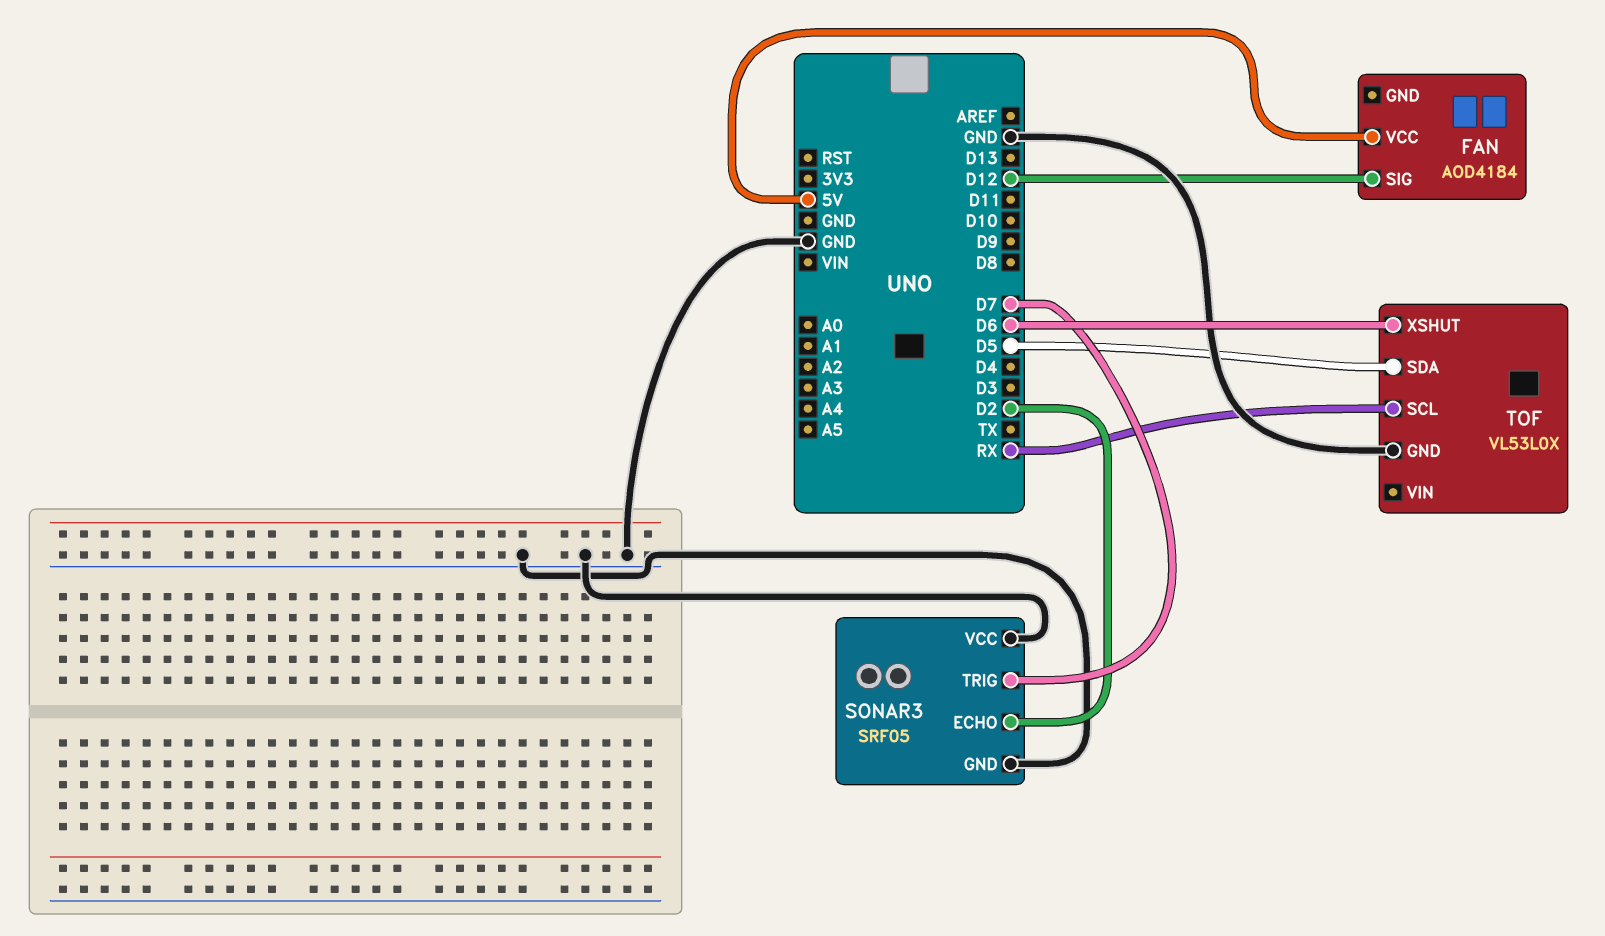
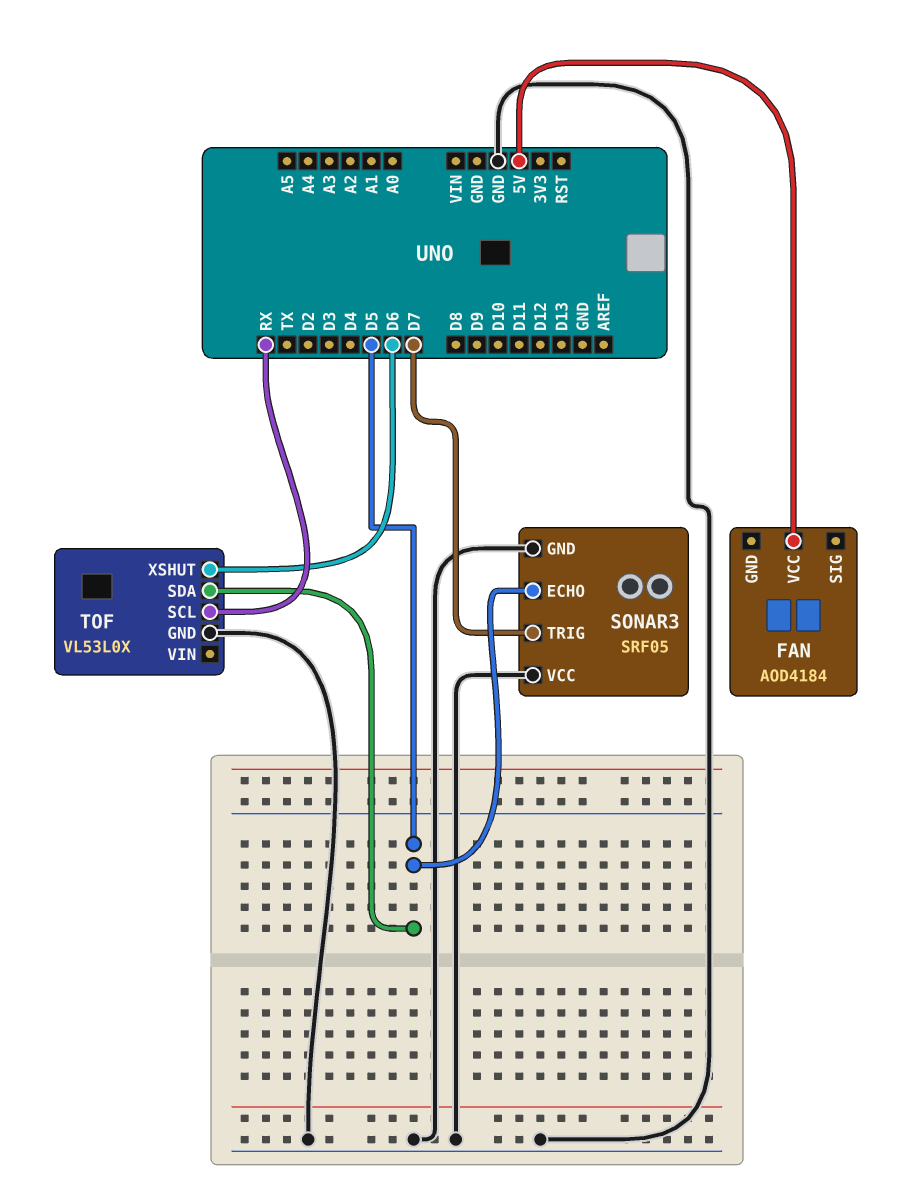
FAN pin SIG: D12 -> none
SONAR3 pin ECHO: D2 -> D5

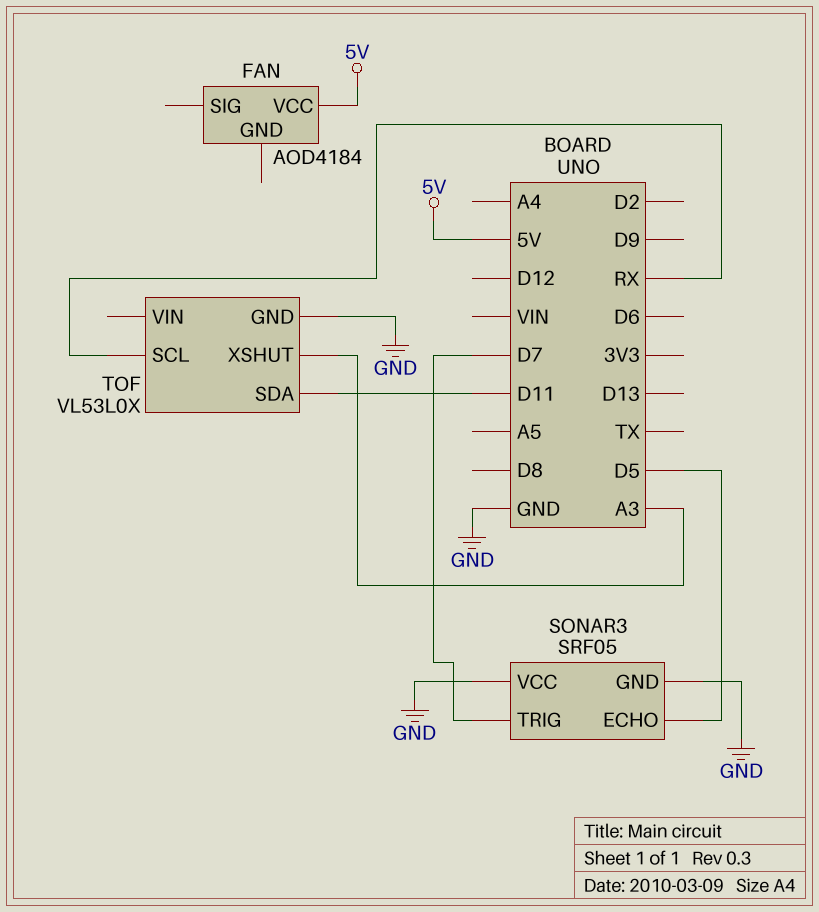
TOF pin SDA: D5 -> D11
TOF pin XSHUT: D6 -> A3

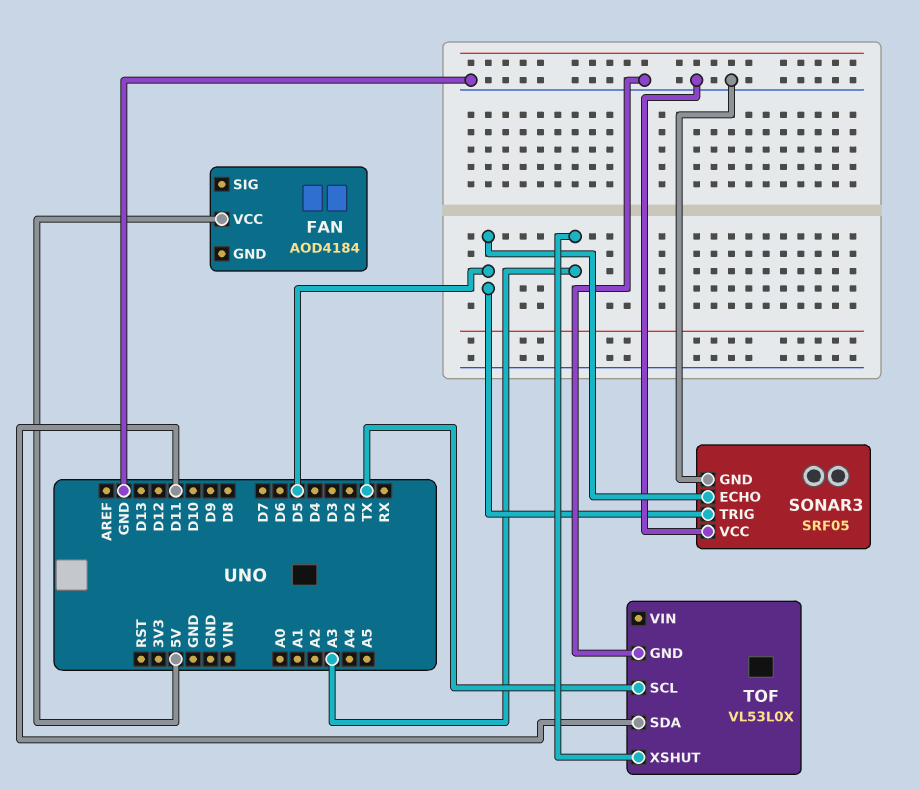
SONAR3 pin TRIG: D7 -> D5
TOF pin SCL: RX -> TX

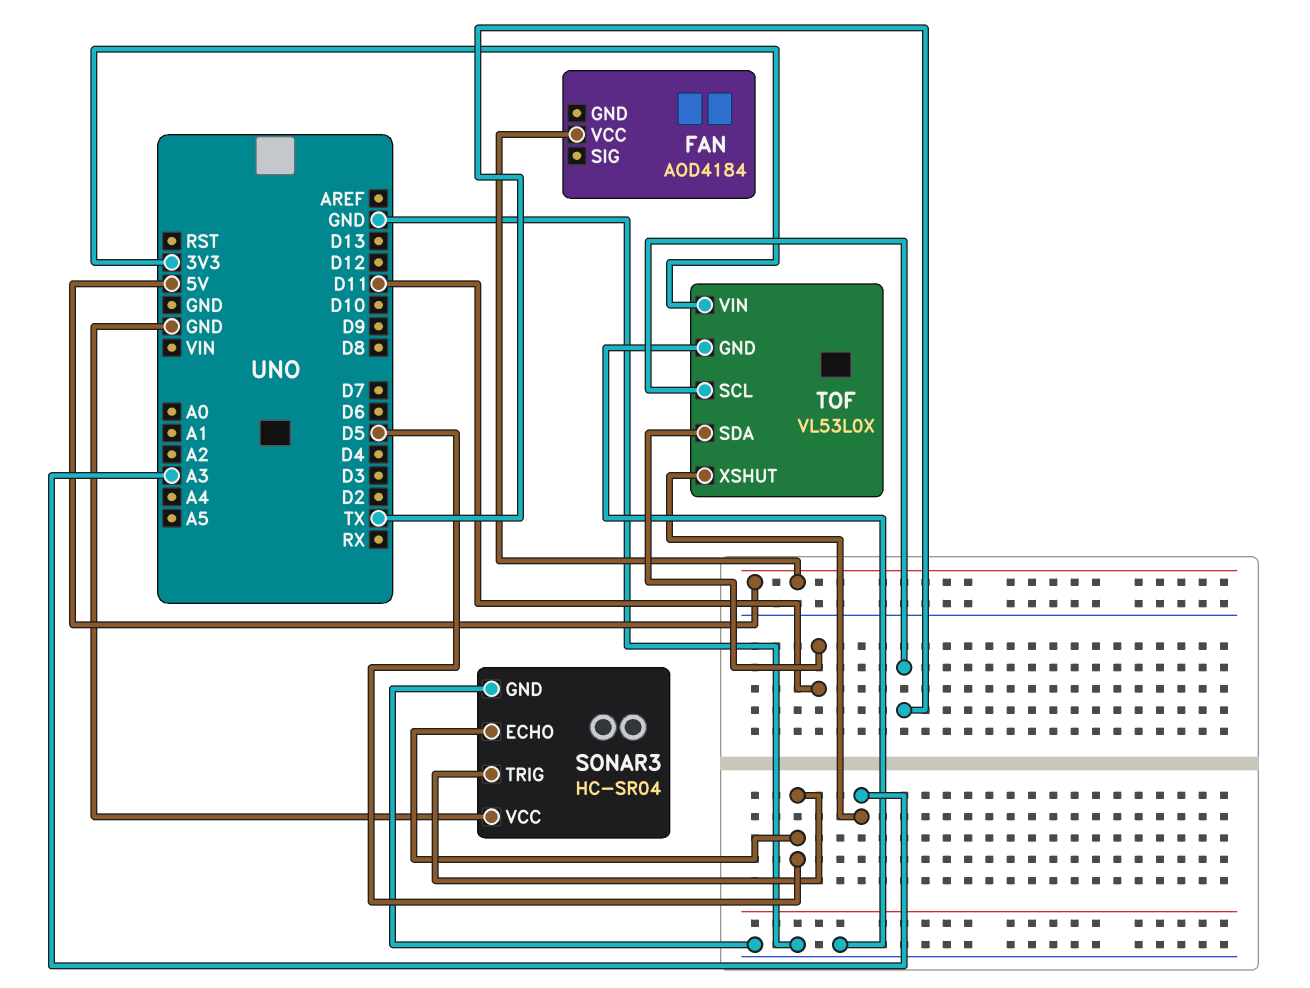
SONAR3: SRF05 -> HC-SR04
TOF pin VIN: none -> 3V3

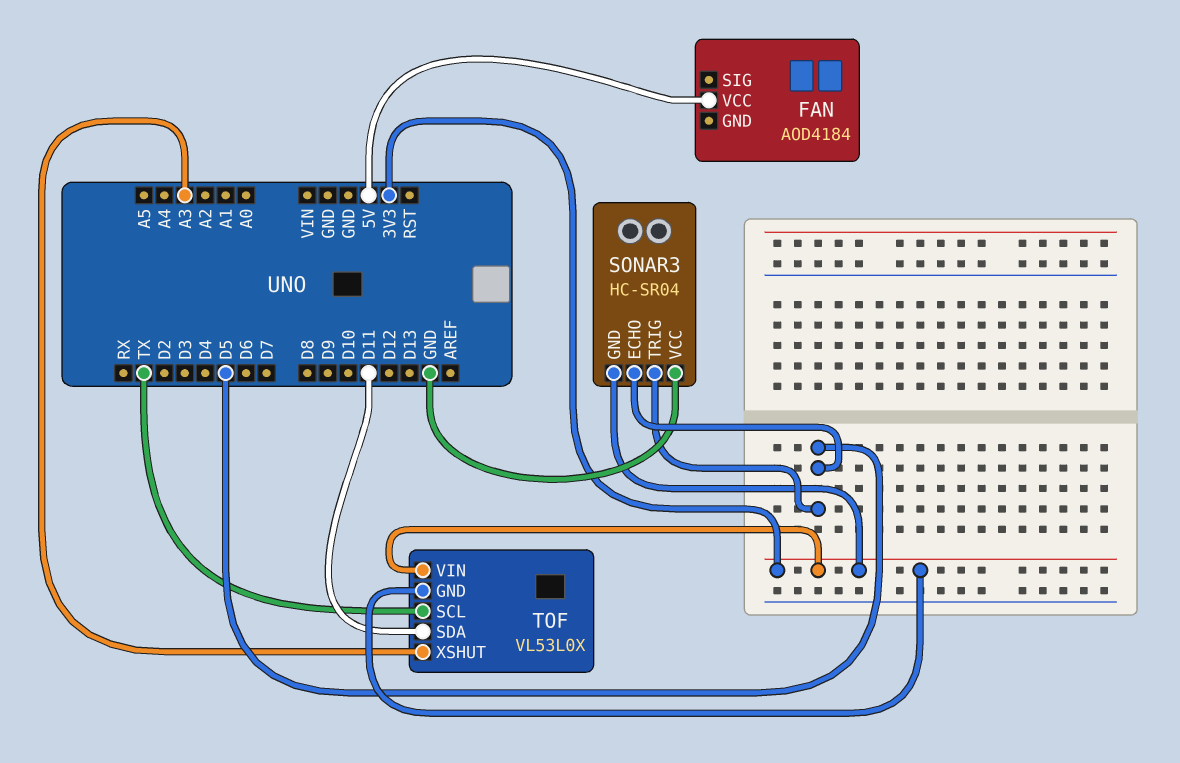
SONAR3 pin GND: GND -> 3V3
TOF pin GND: GND -> 3V3

